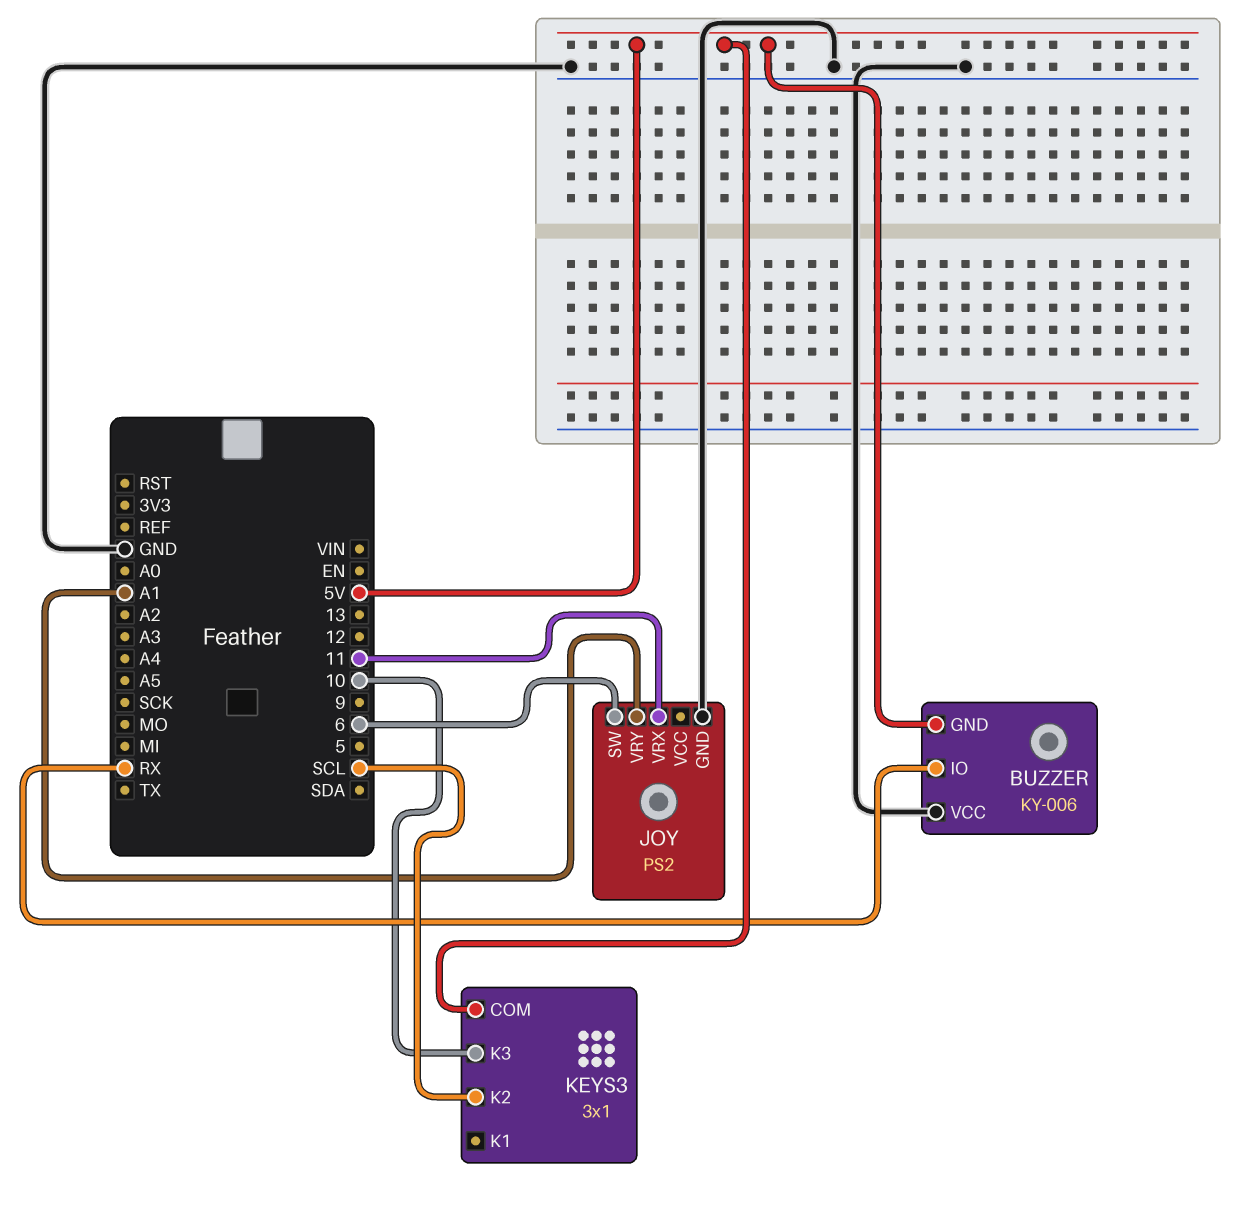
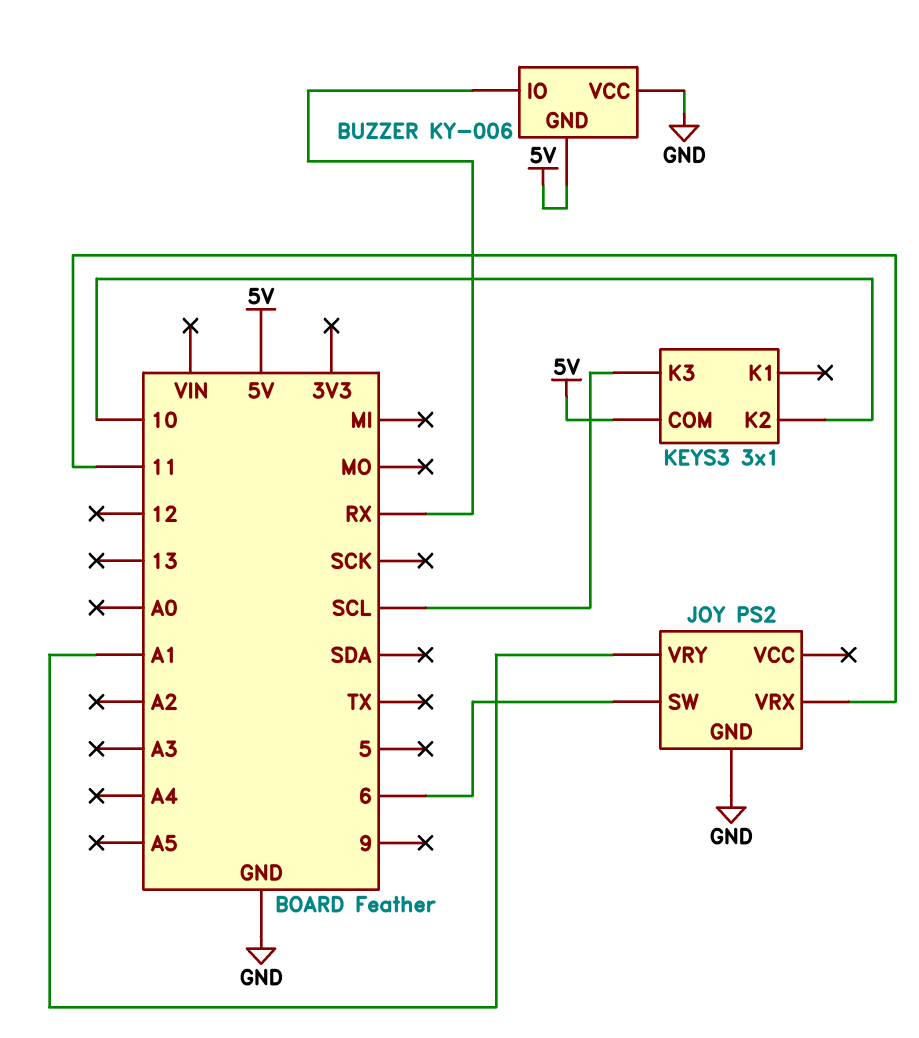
KEYS3 pin K2: SCL -> 10
KEYS3 pin K3: 10 -> SCL

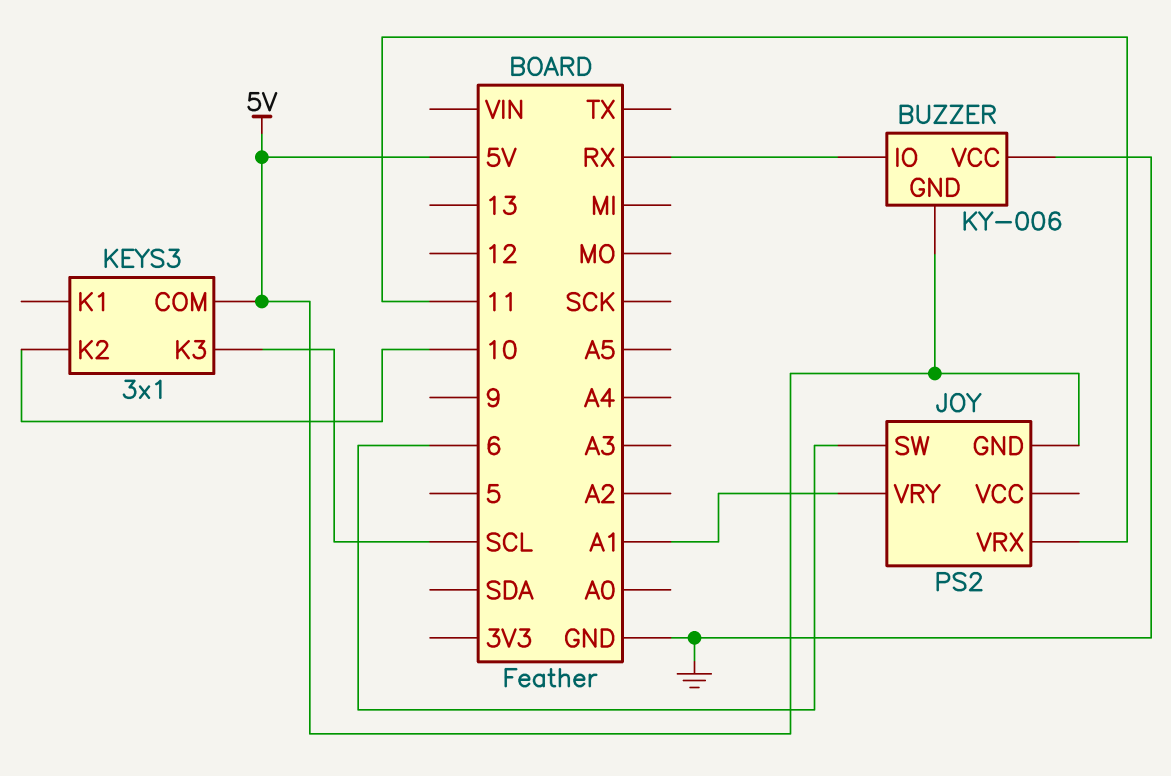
JOY pin GND: GND -> 5V

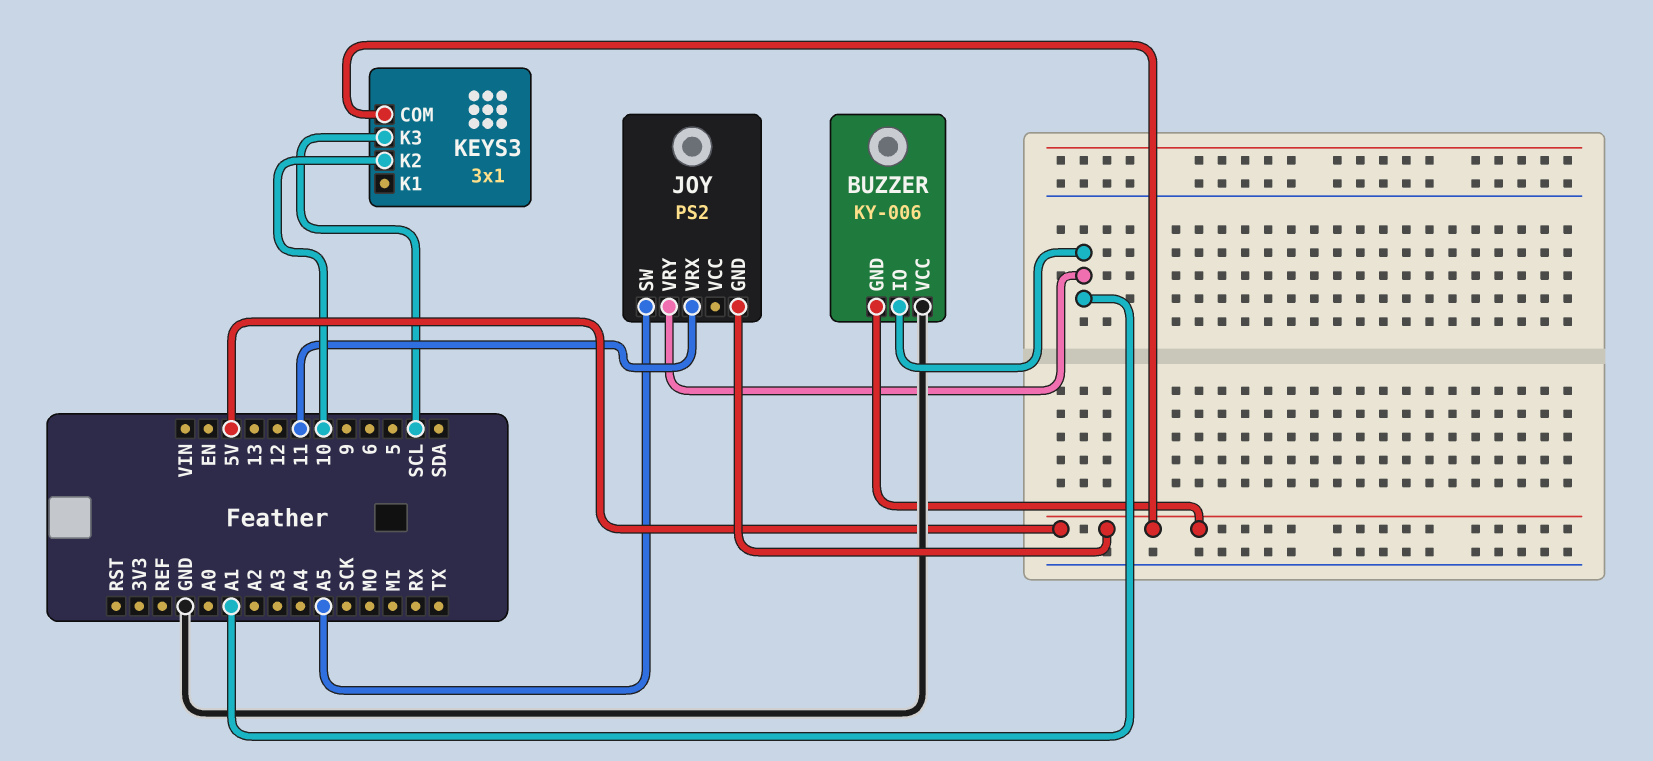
BUZZER pin IO: RX -> A1
JOY pin SW: 6 -> A5

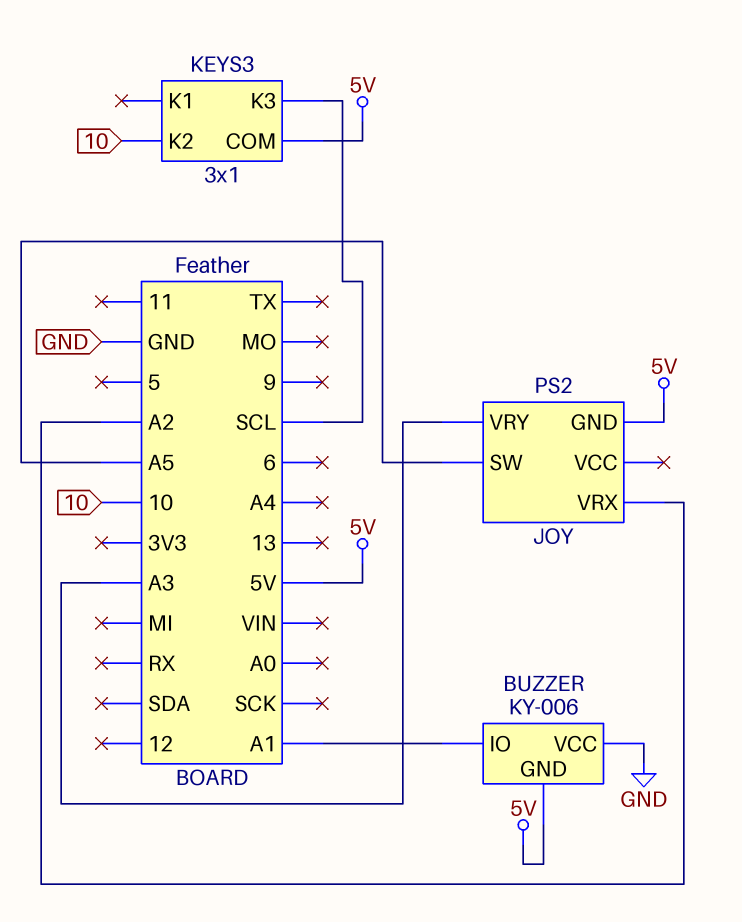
JOY pin VRX: 11 -> A2
JOY pin VRY: A1 -> A3

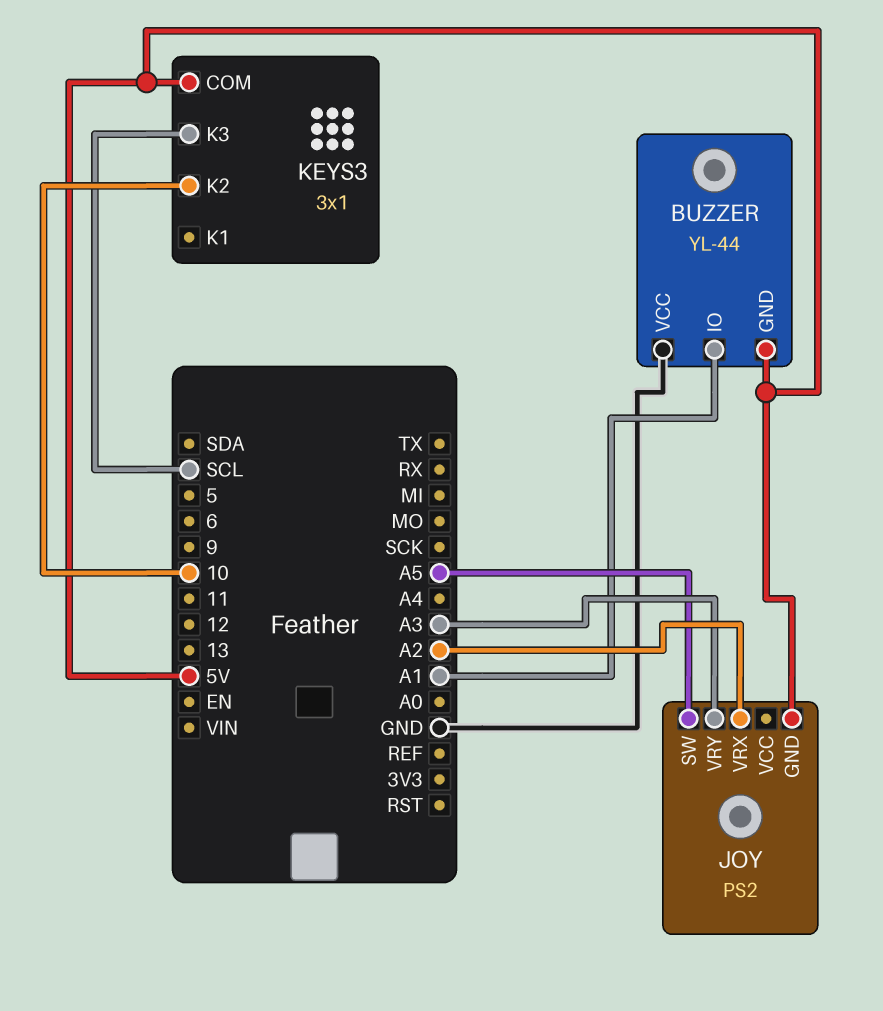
BUZZER: KY-006 -> YL-44

